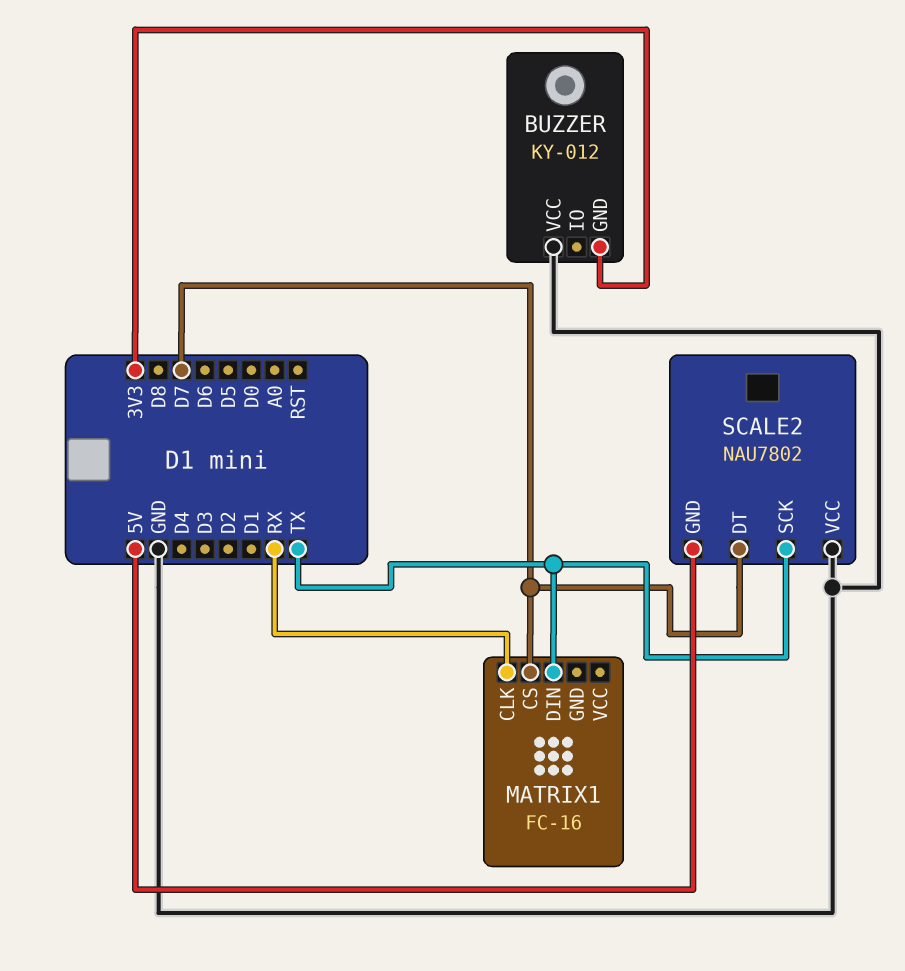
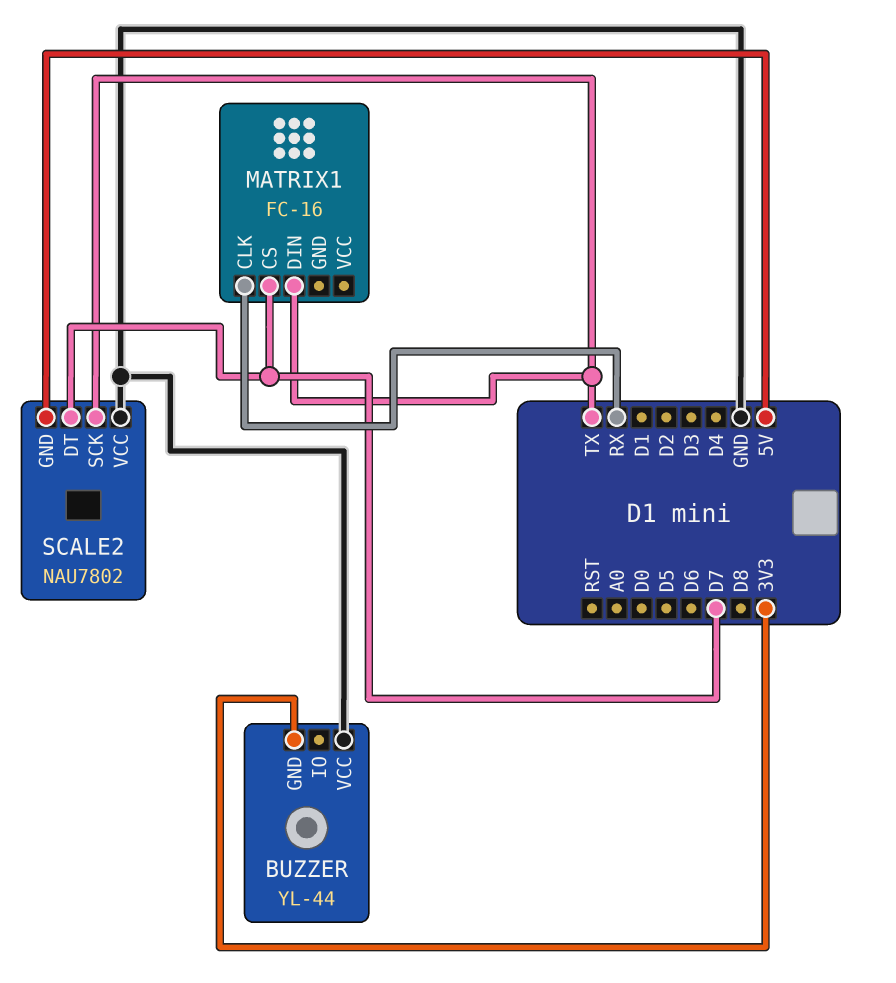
BUZZER: KY-012 -> YL-44

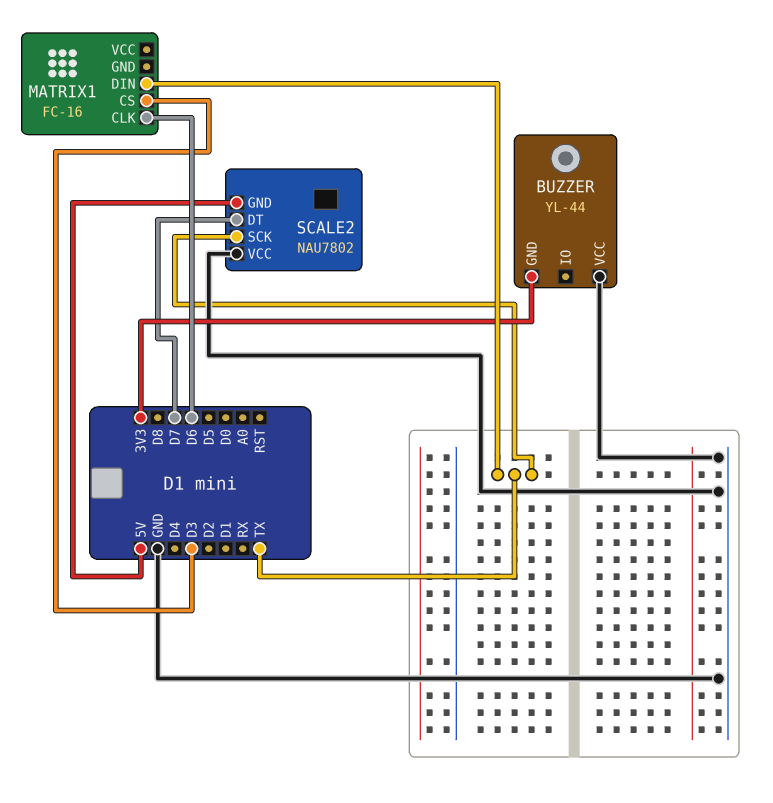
MATRIX1 pin CLK: RX -> D6
MATRIX1 pin CS: D7 -> D3

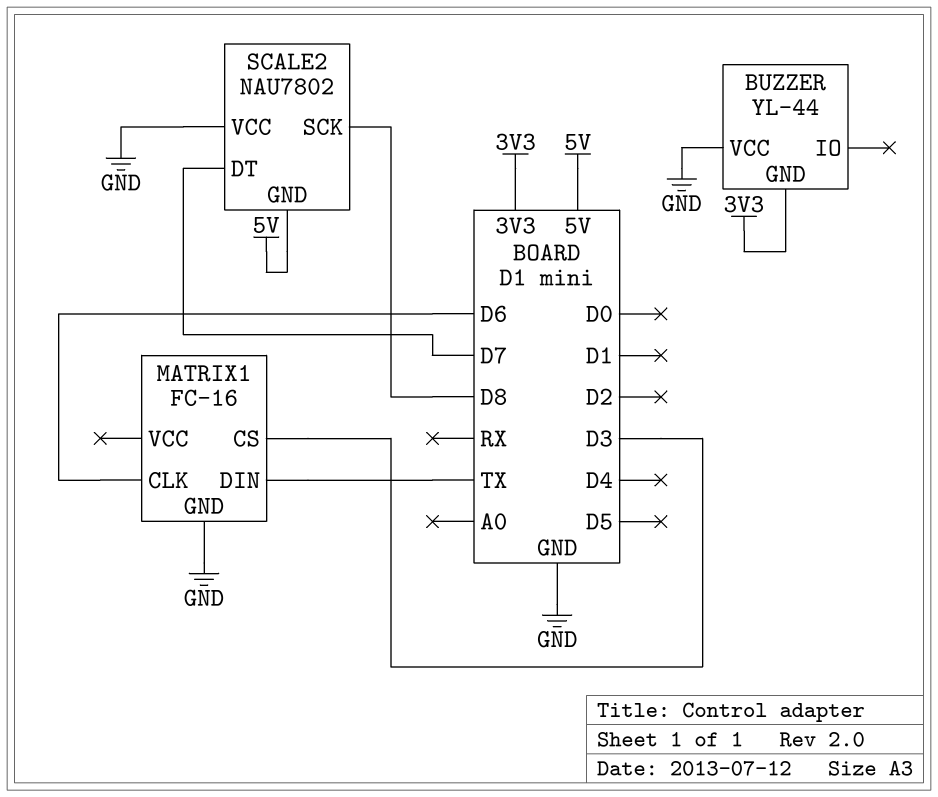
MATRIX1 pin GND: none -> GND
SCALE2 pin SCK: TX -> D8

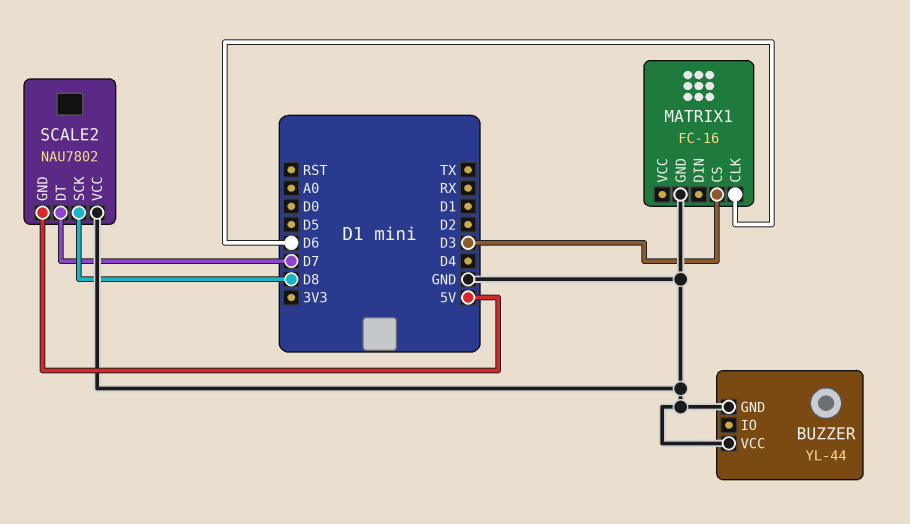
BUZZER pin GND: 3V3 -> GND
MATRIX1 pin DIN: TX -> none

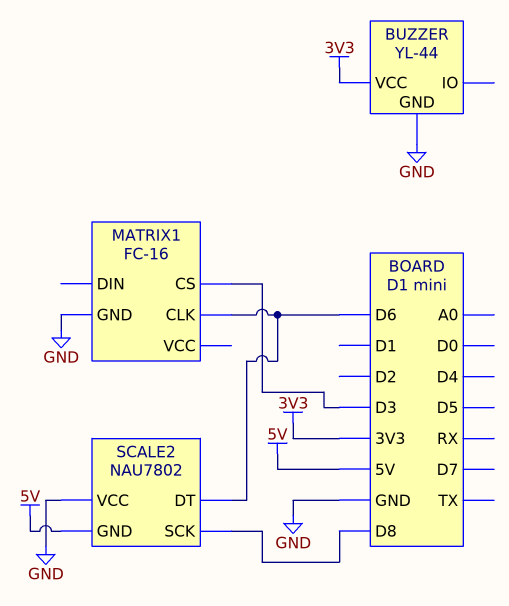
BUZZER pin VCC: GND -> 3V3
SCALE2 pin DT: D7 -> D6

